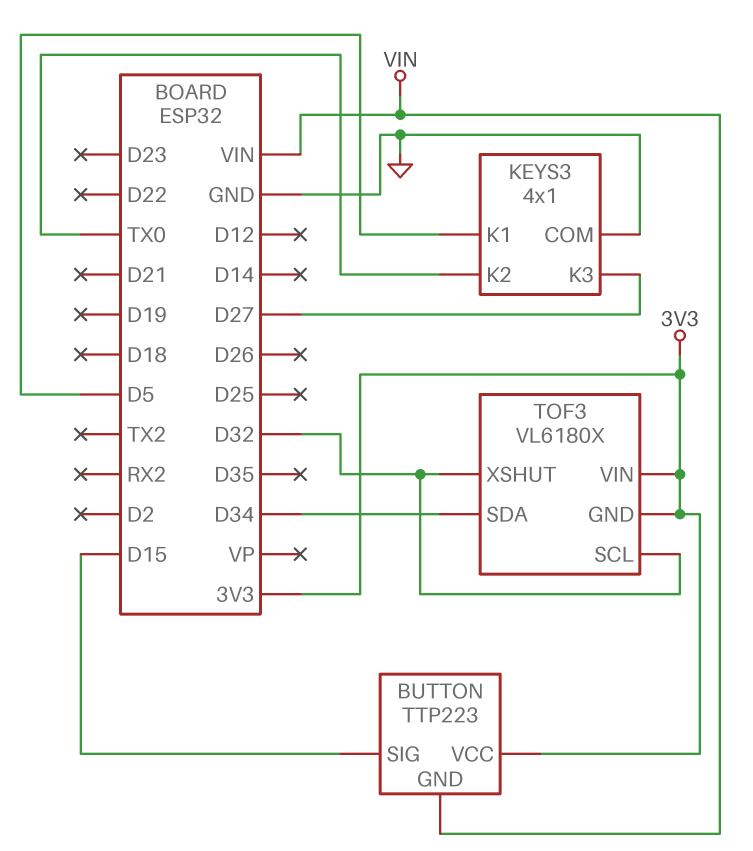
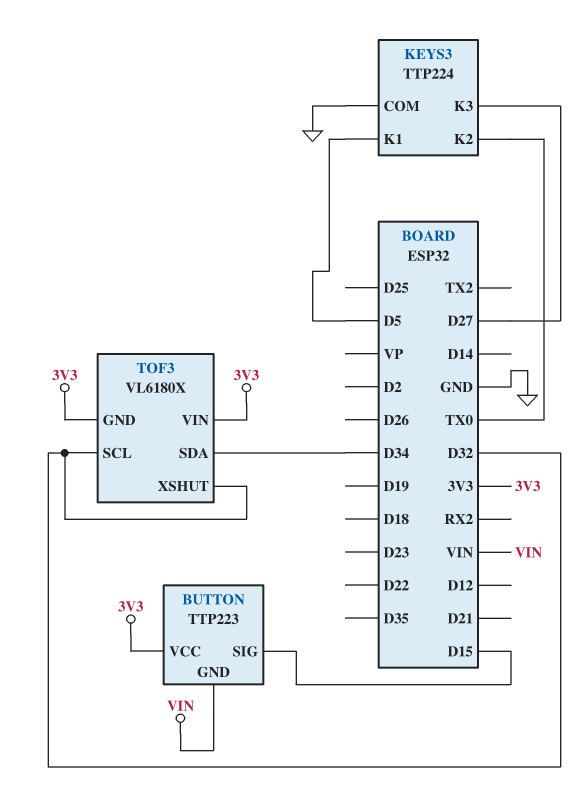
KEYS3: 4x1 -> TTP224

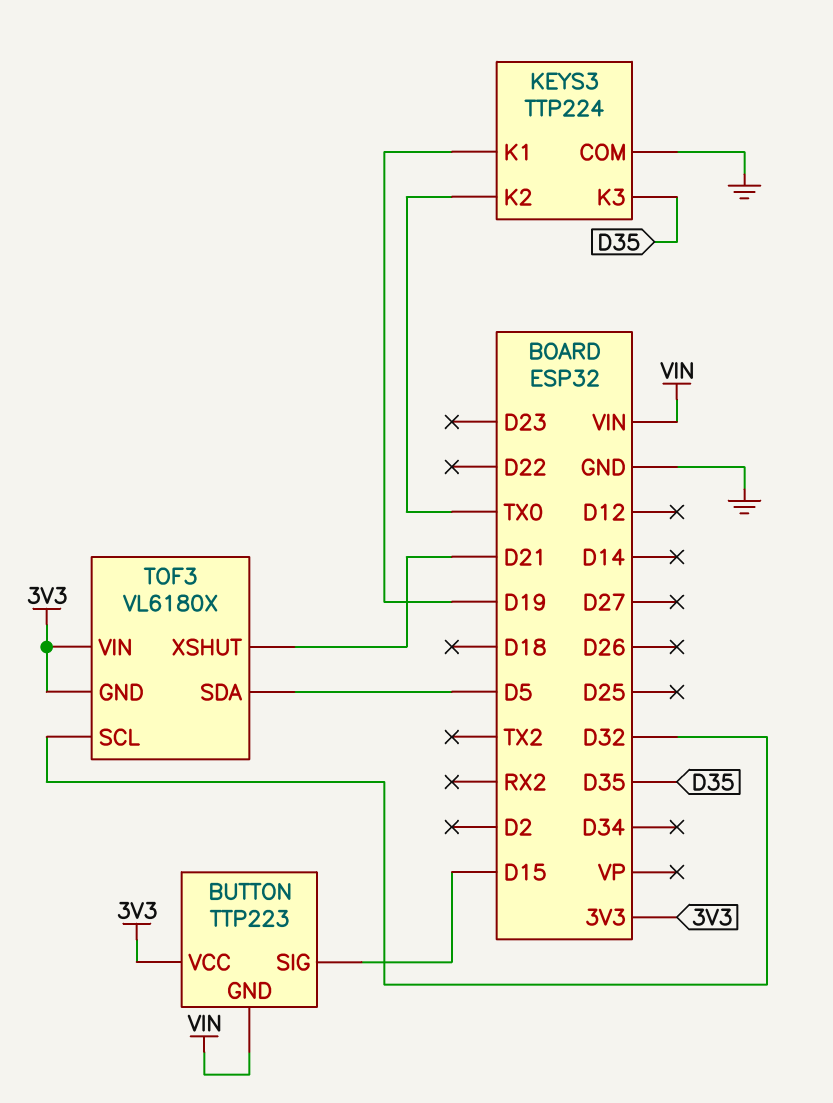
KEYS3 pin K1: D5 -> D19
KEYS3 pin K3: D27 -> D35
TOF3 pin SDA: D34 -> D5
TOF3 pin XSHUT: D32 -> D21

